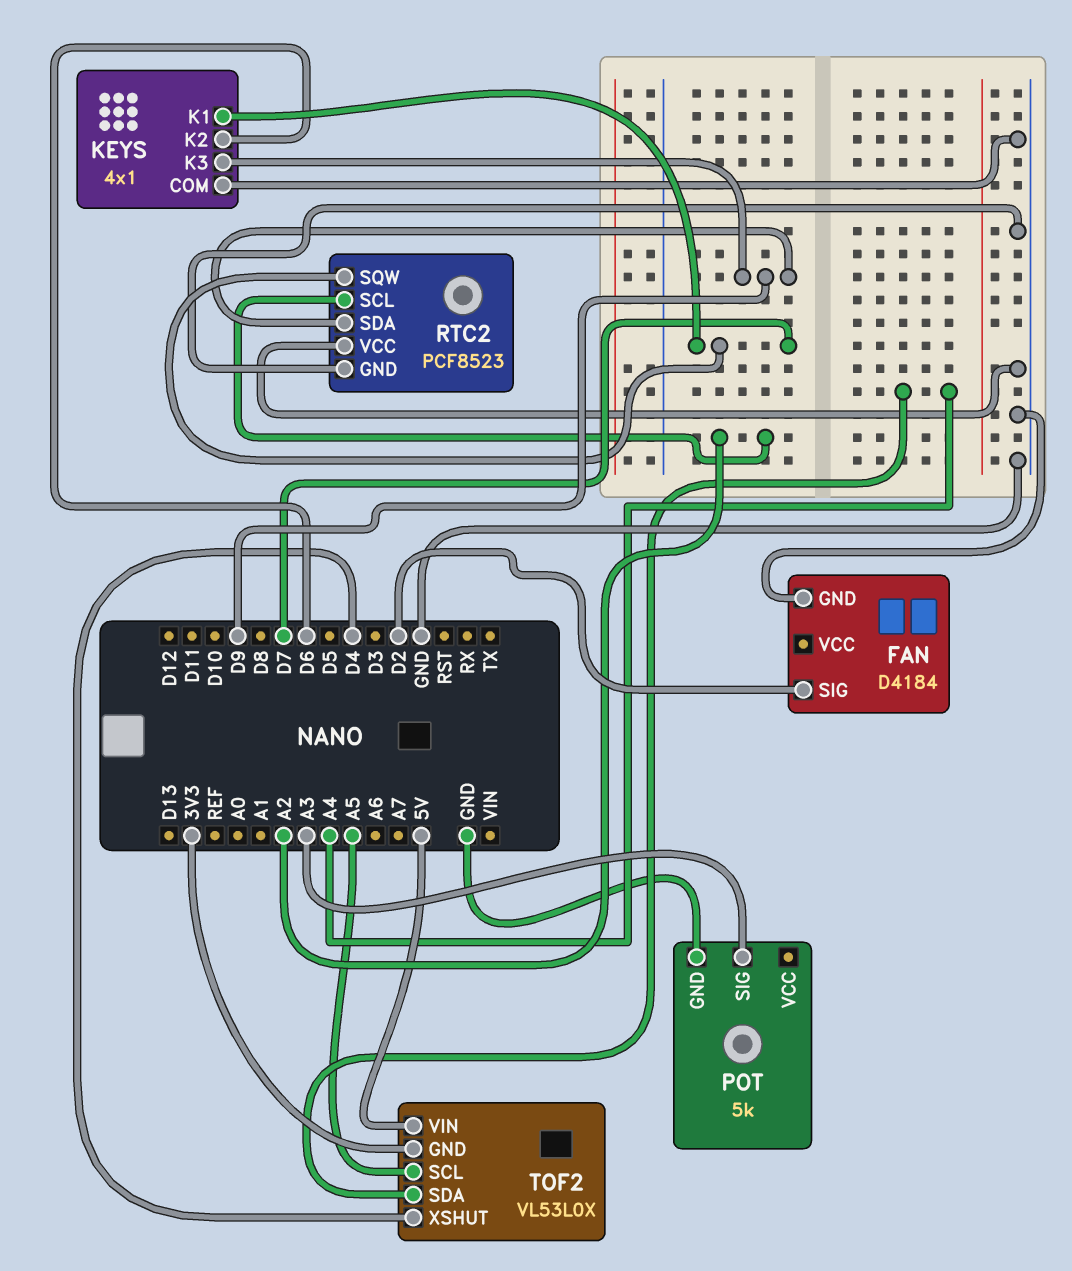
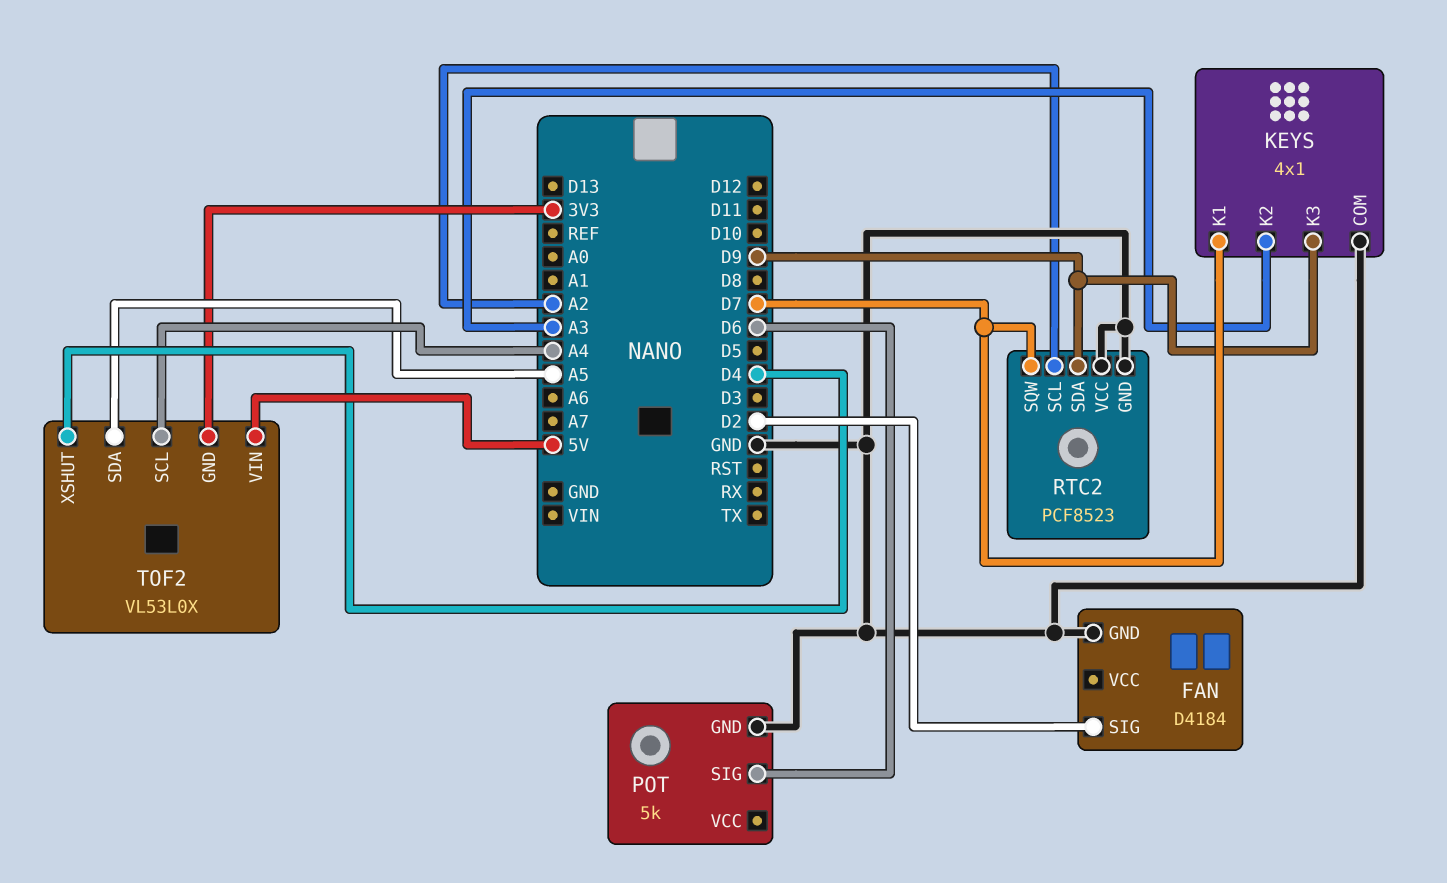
KEYS pin K2: D6 -> A3
POT pin SIG: A3 -> D6
TOF2 pin SCL: A5 -> A4
TOF2 pin SDA: A4 -> A5

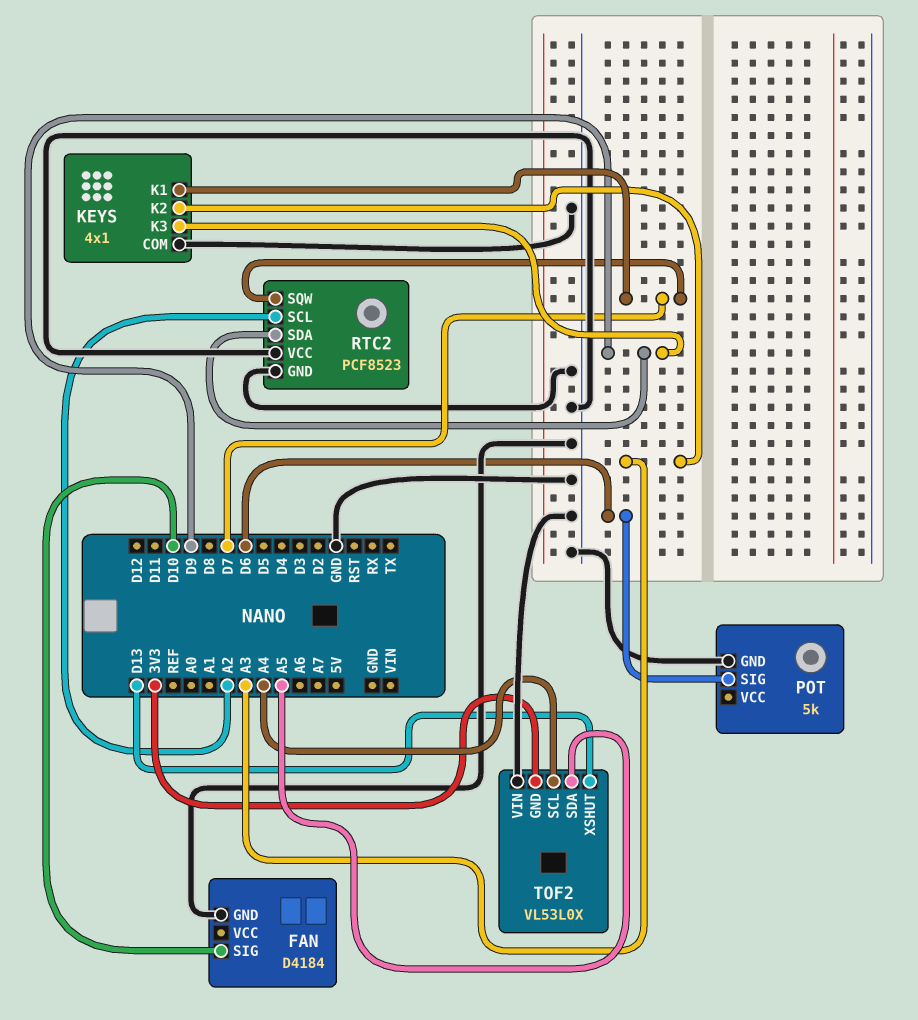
FAN pin SIG: D2 -> D10
TOF2 pin VIN: 5V -> GND
TOF2 pin XSHUT: D4 -> D13

